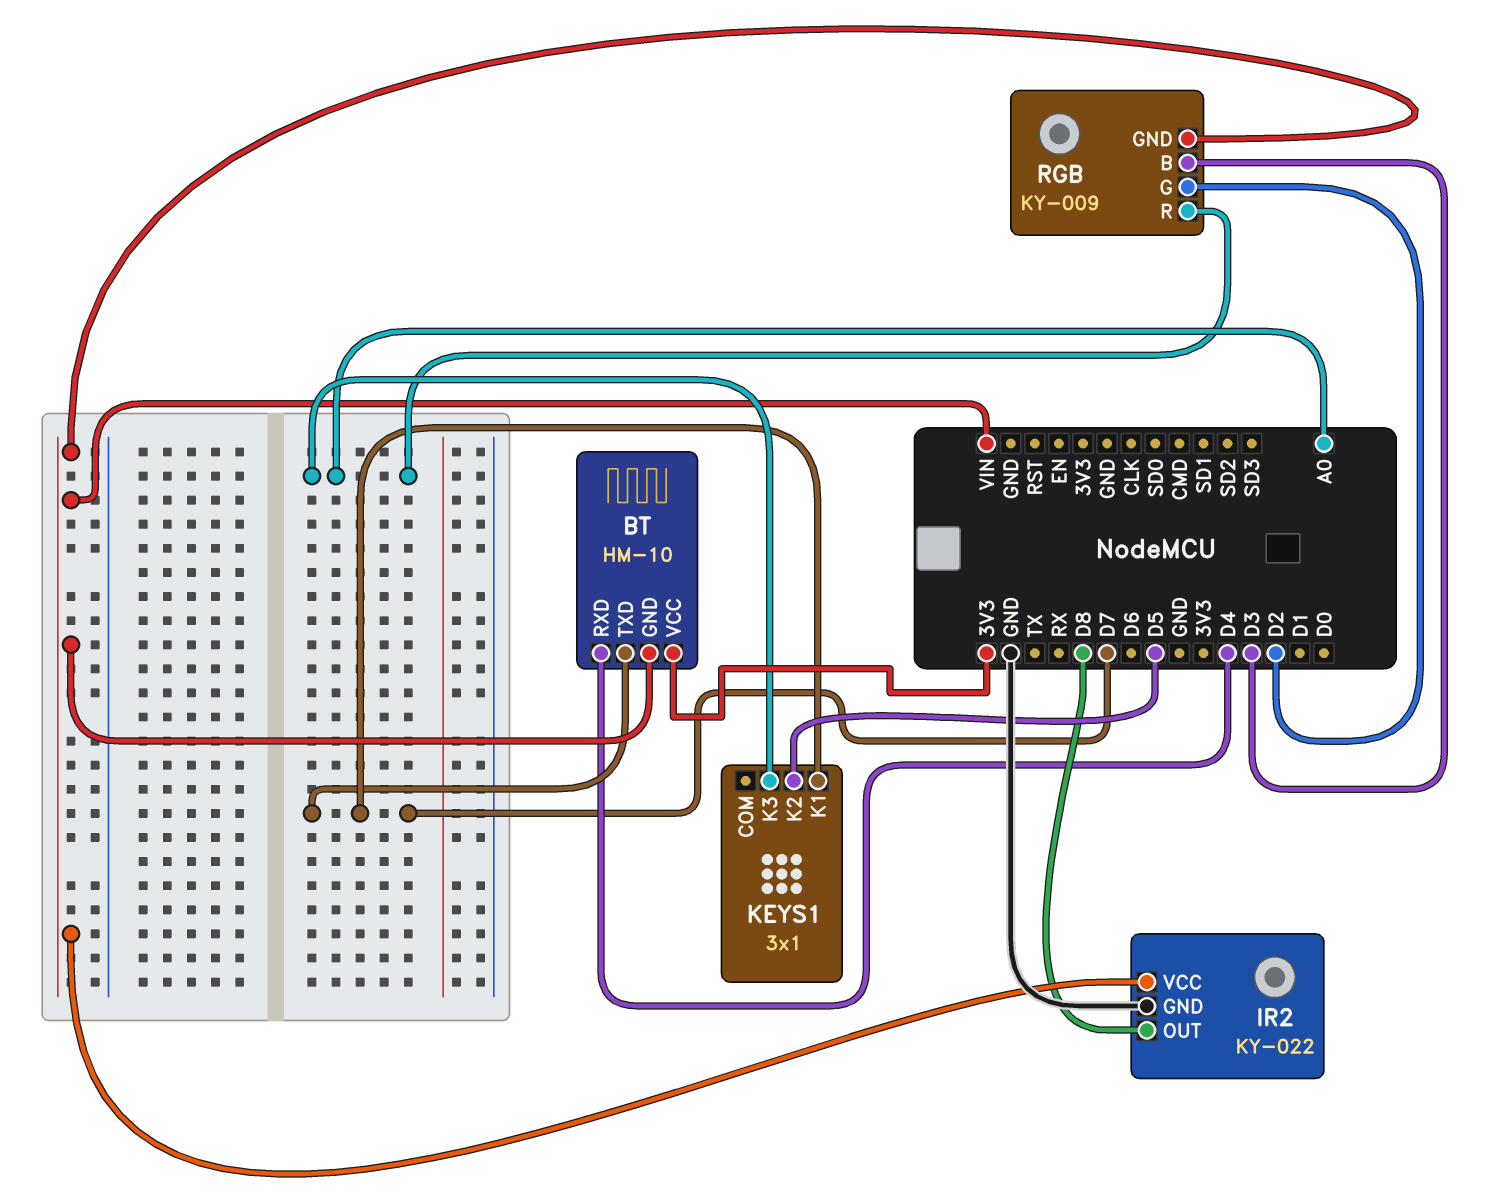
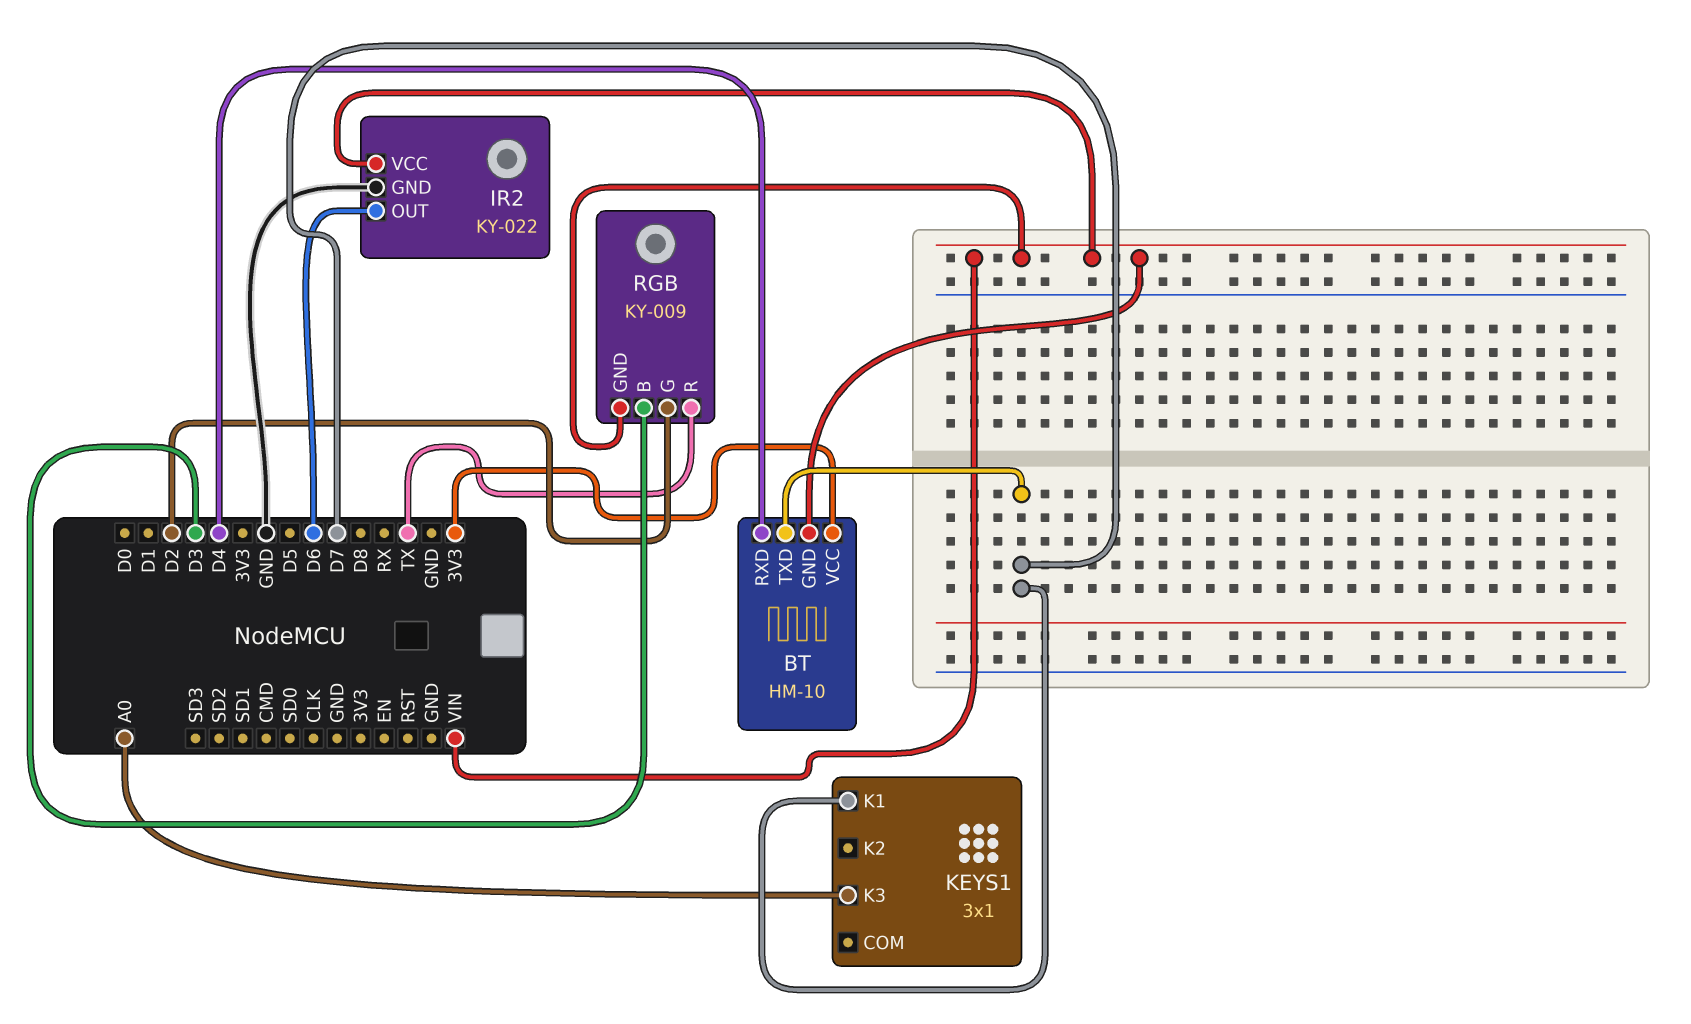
IR2 pin OUT: D8 -> D6
KEYS1 pin K2: D5 -> none
RGB pin R: A0 -> TX

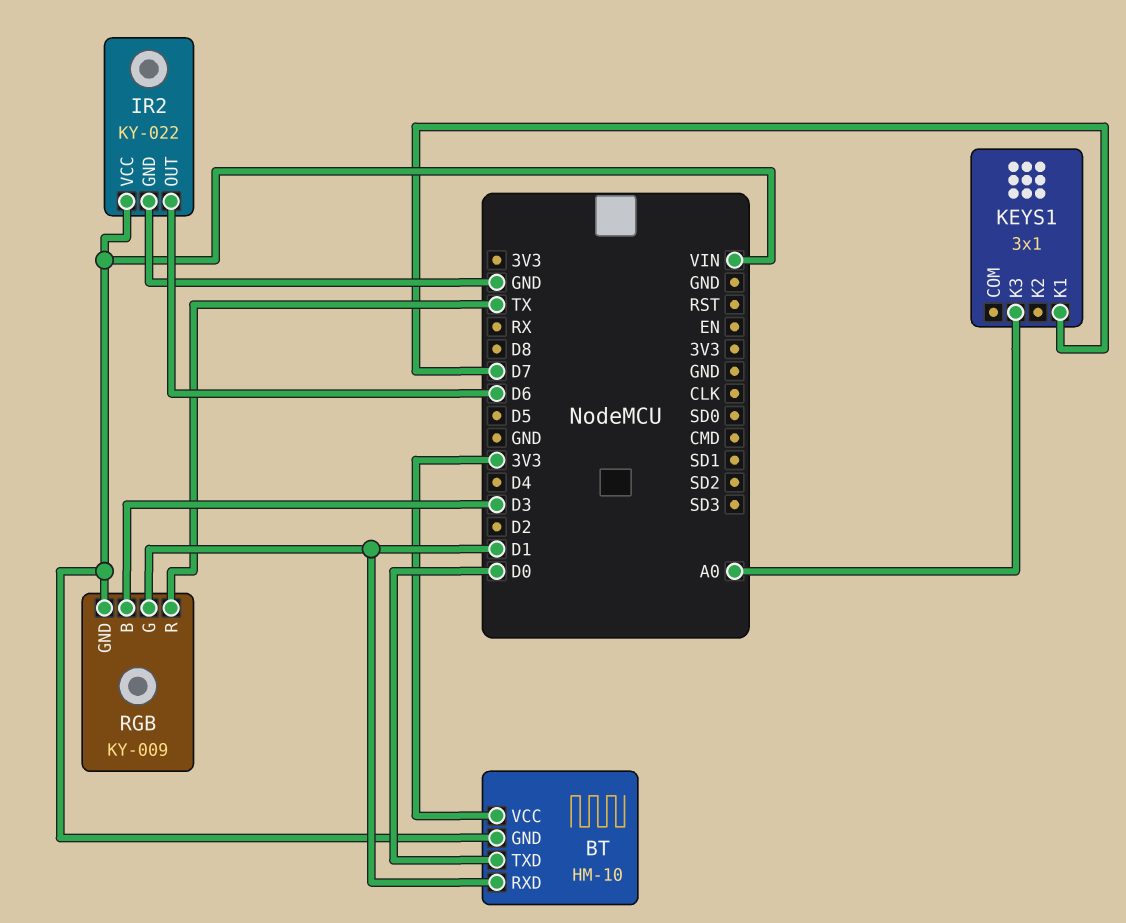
BT pin RXD: D4 -> D1
BT pin TXD: D7 -> D0
RGB pin G: D2 -> D1

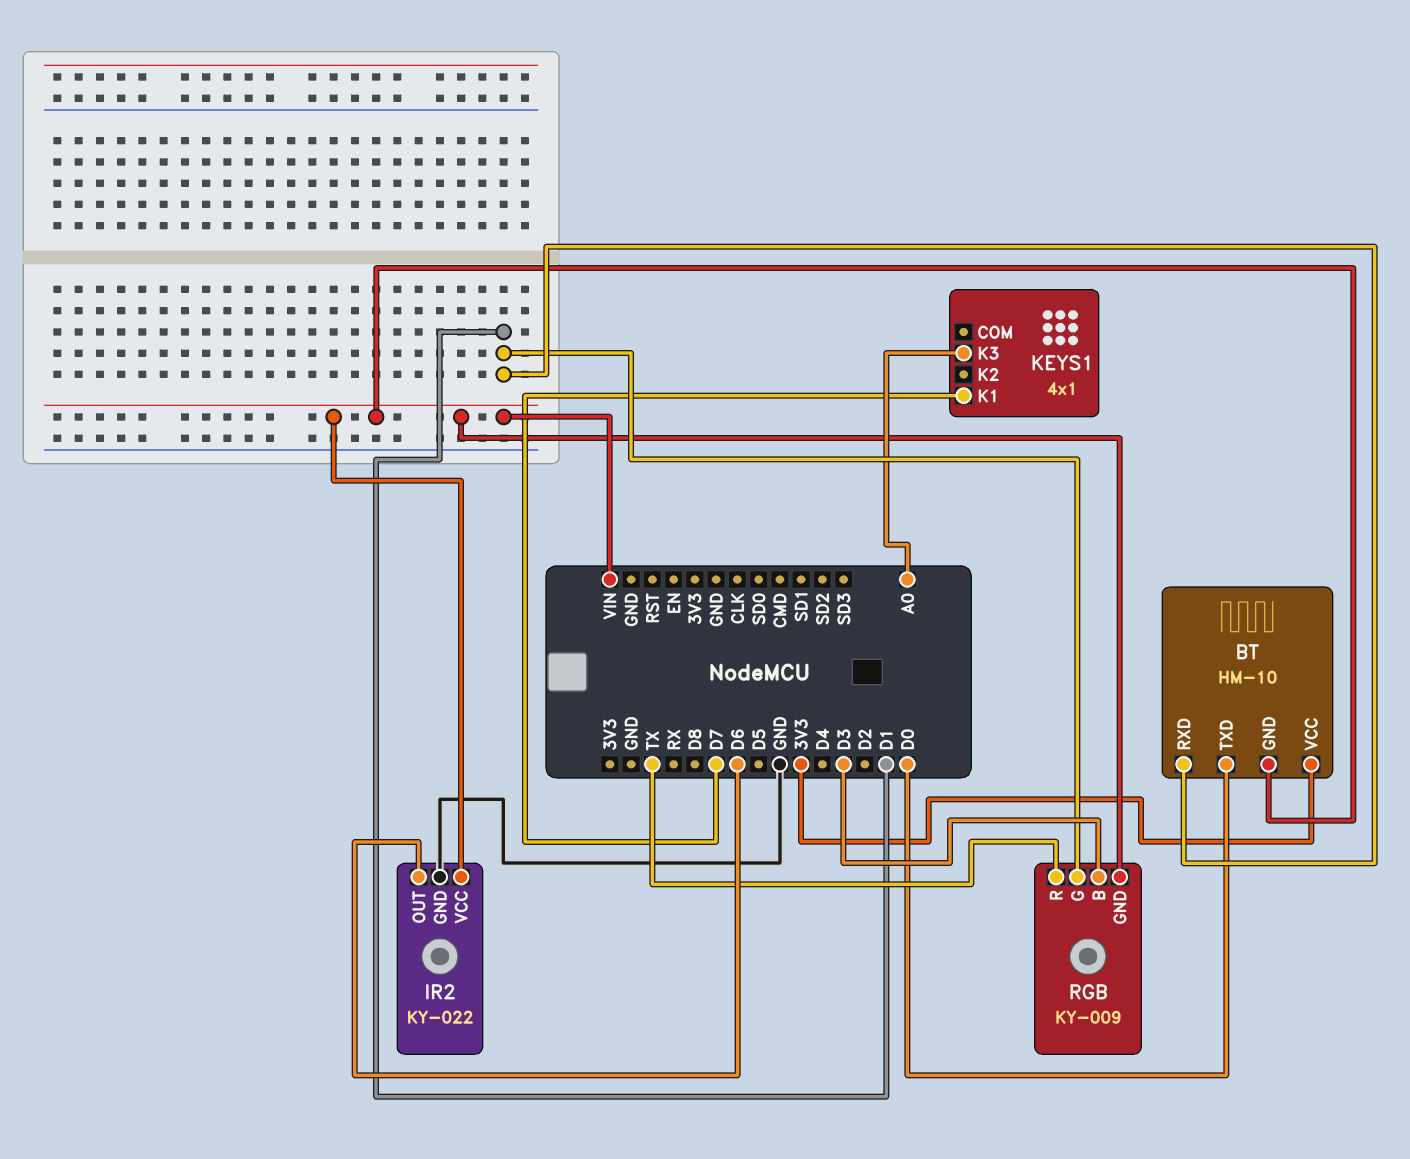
KEYS1: 3x1 -> 4x1

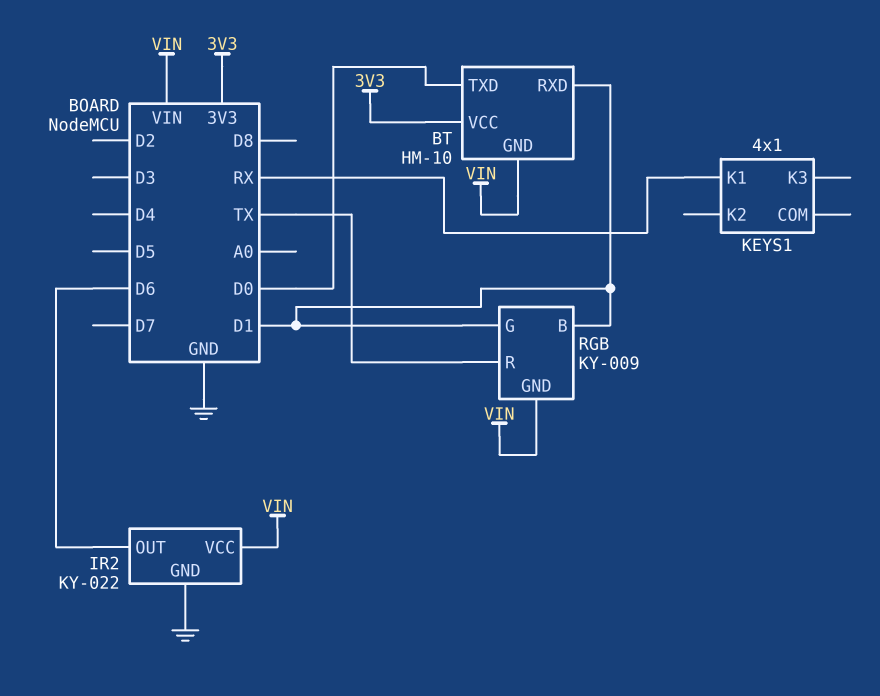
KEYS1 pin K1: D7 -> RX
KEYS1 pin K3: A0 -> none
RGB pin B: D3 -> D1

